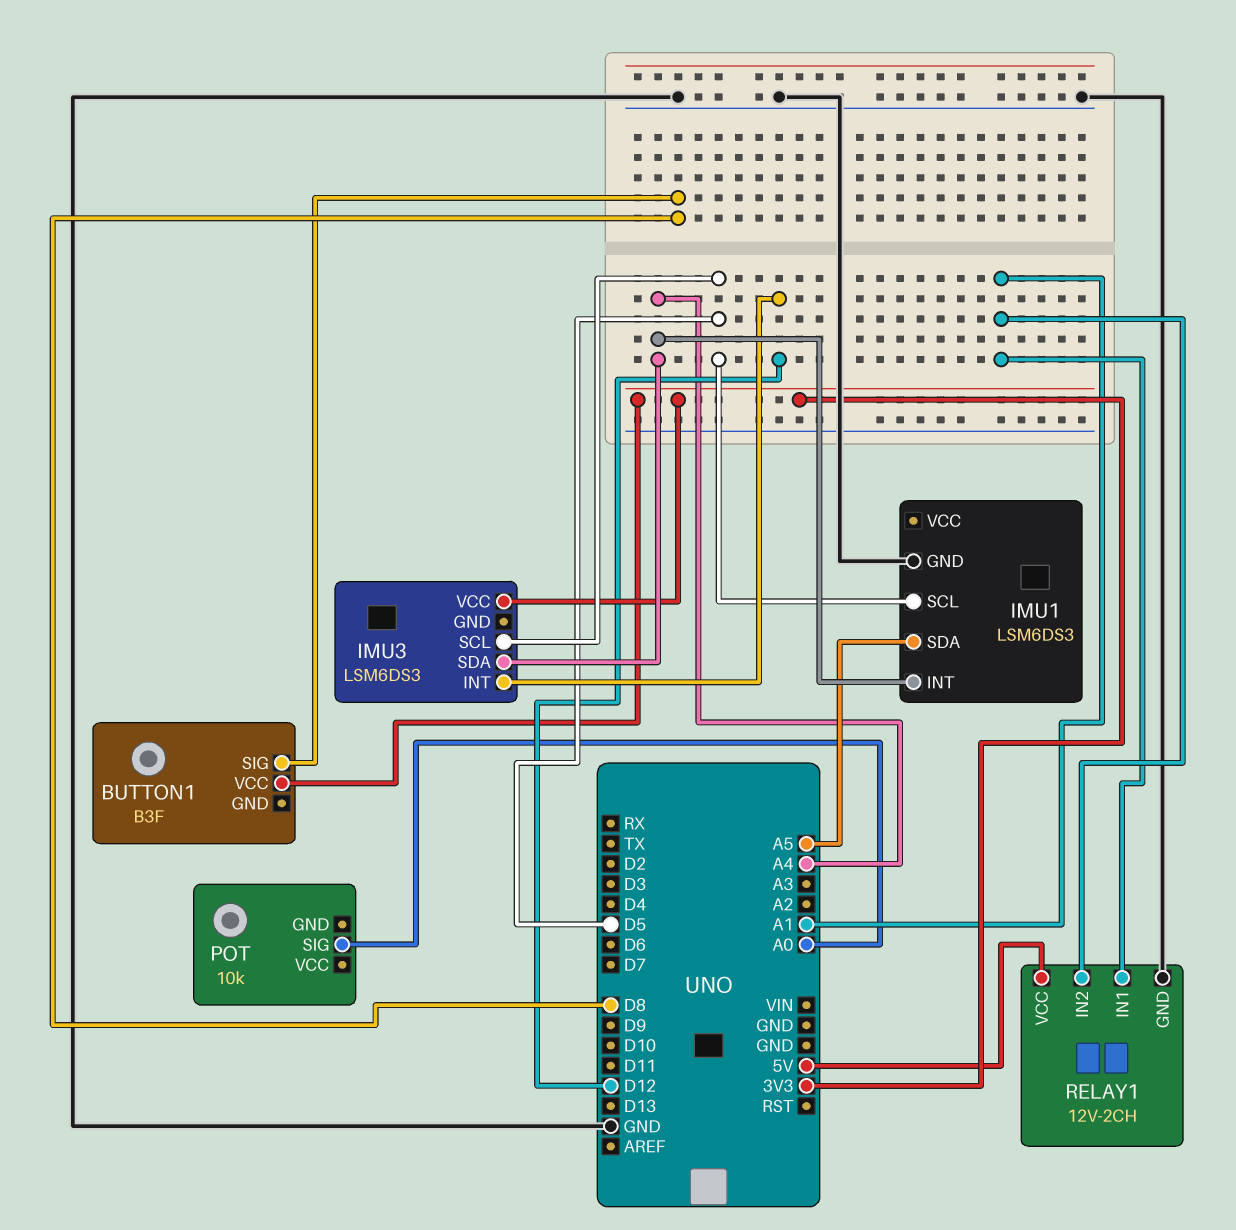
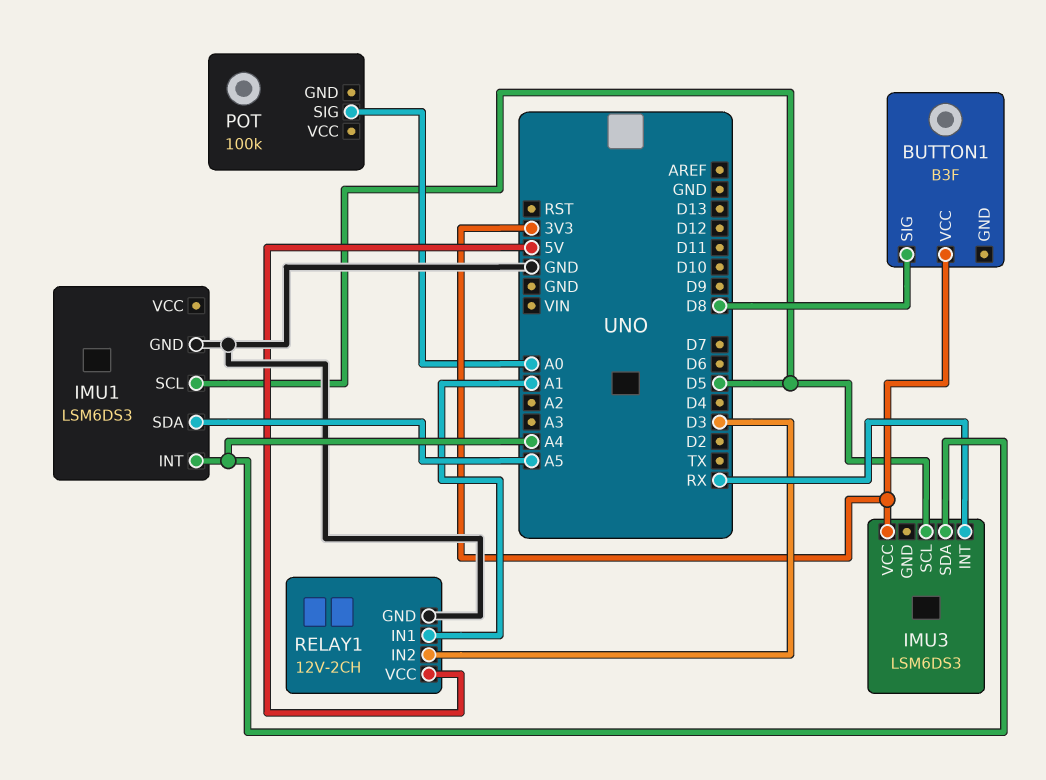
IMU3 pin INT: D12 -> RX
POT: 10k -> 100k
RELAY1 pin IN2: A1 -> D3

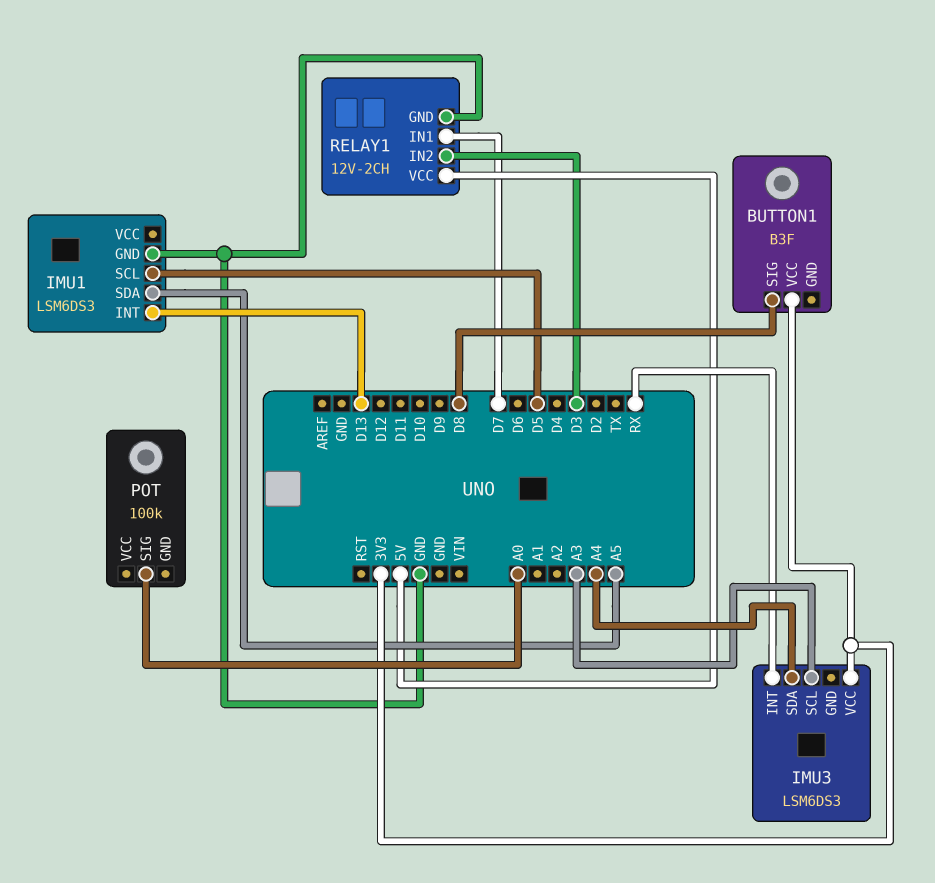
IMU1 pin INT: A4 -> D13
IMU3 pin SCL: D5 -> A3
RELAY1 pin IN1: A1 -> D7

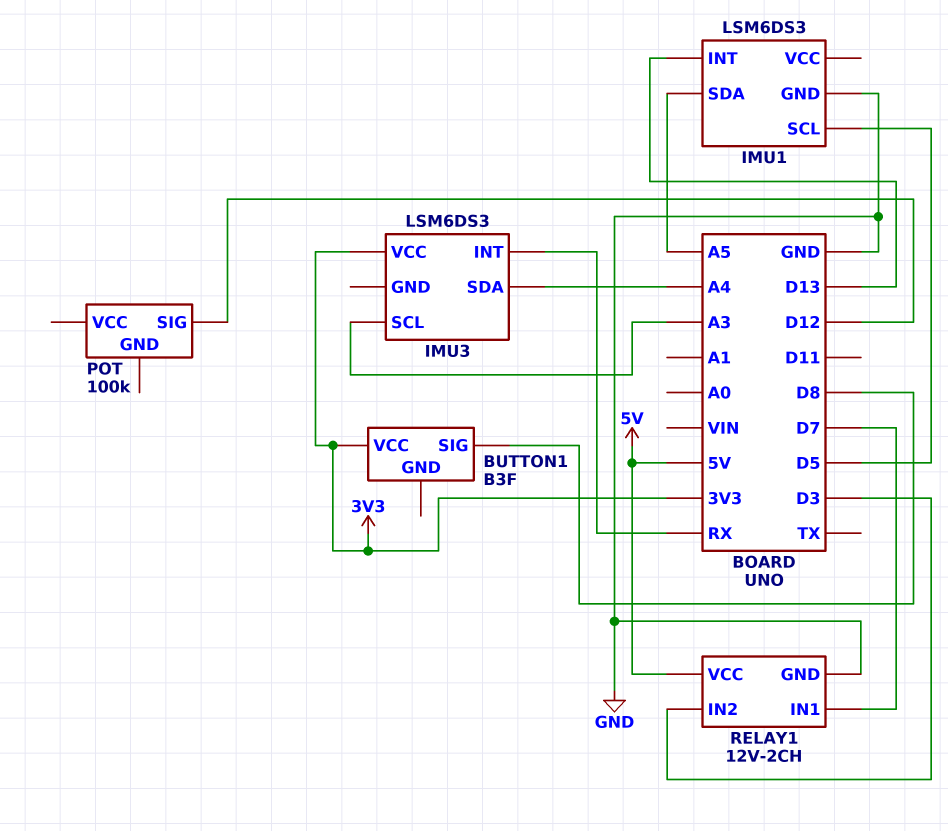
POT pin SIG: A0 -> D12

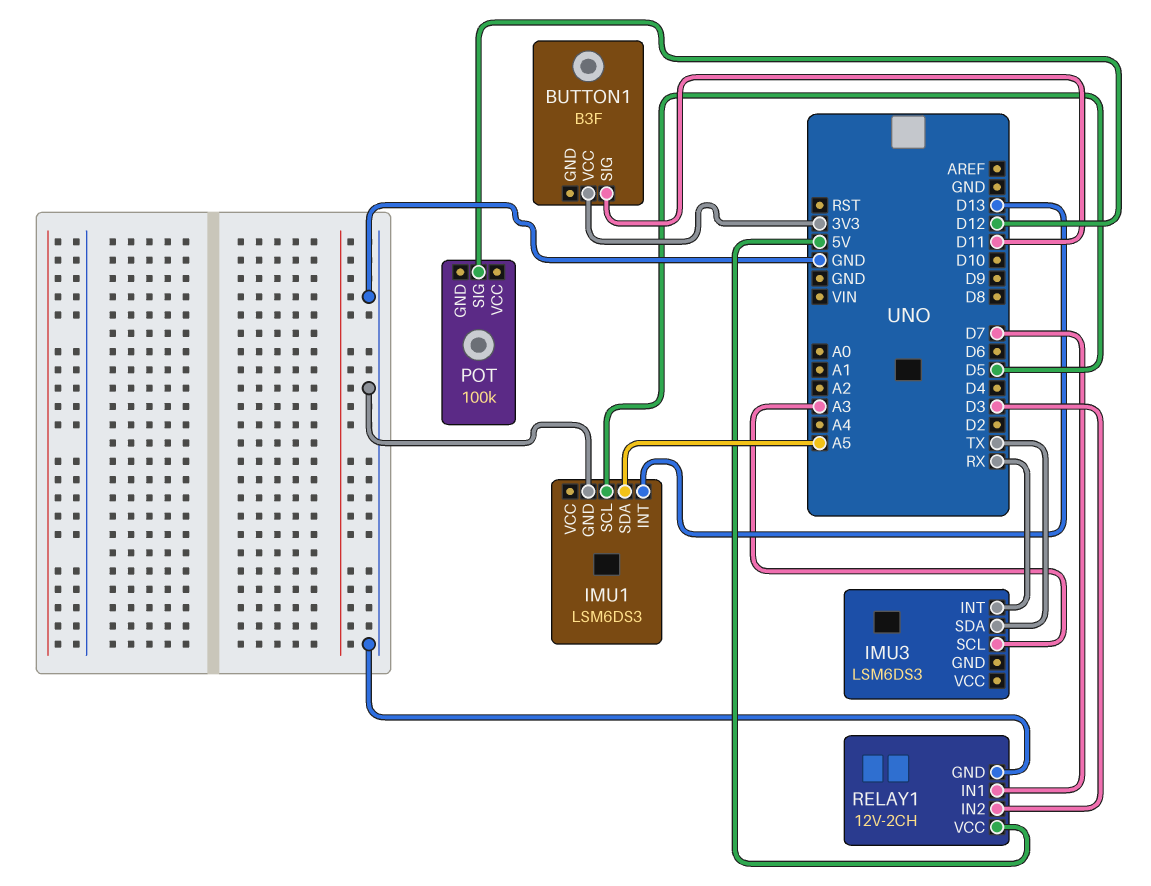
BUTTON1 pin SIG: D8 -> D11
IMU3 pin SDA: A4 -> TX
IMU3 pin VCC: 3V3 -> none

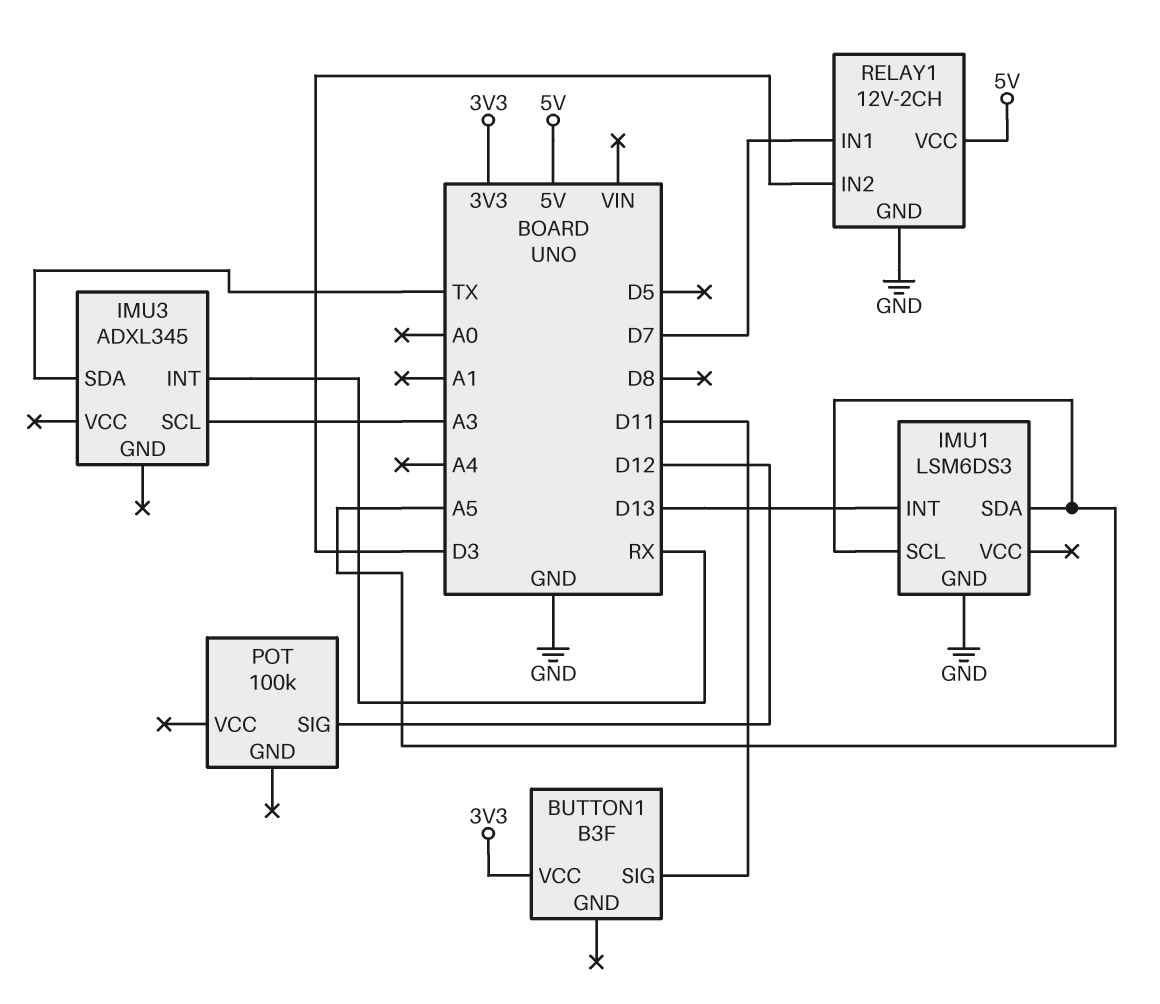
IMU1 pin SCL: D5 -> A5
IMU3: LSM6DS3 -> ADXL345

